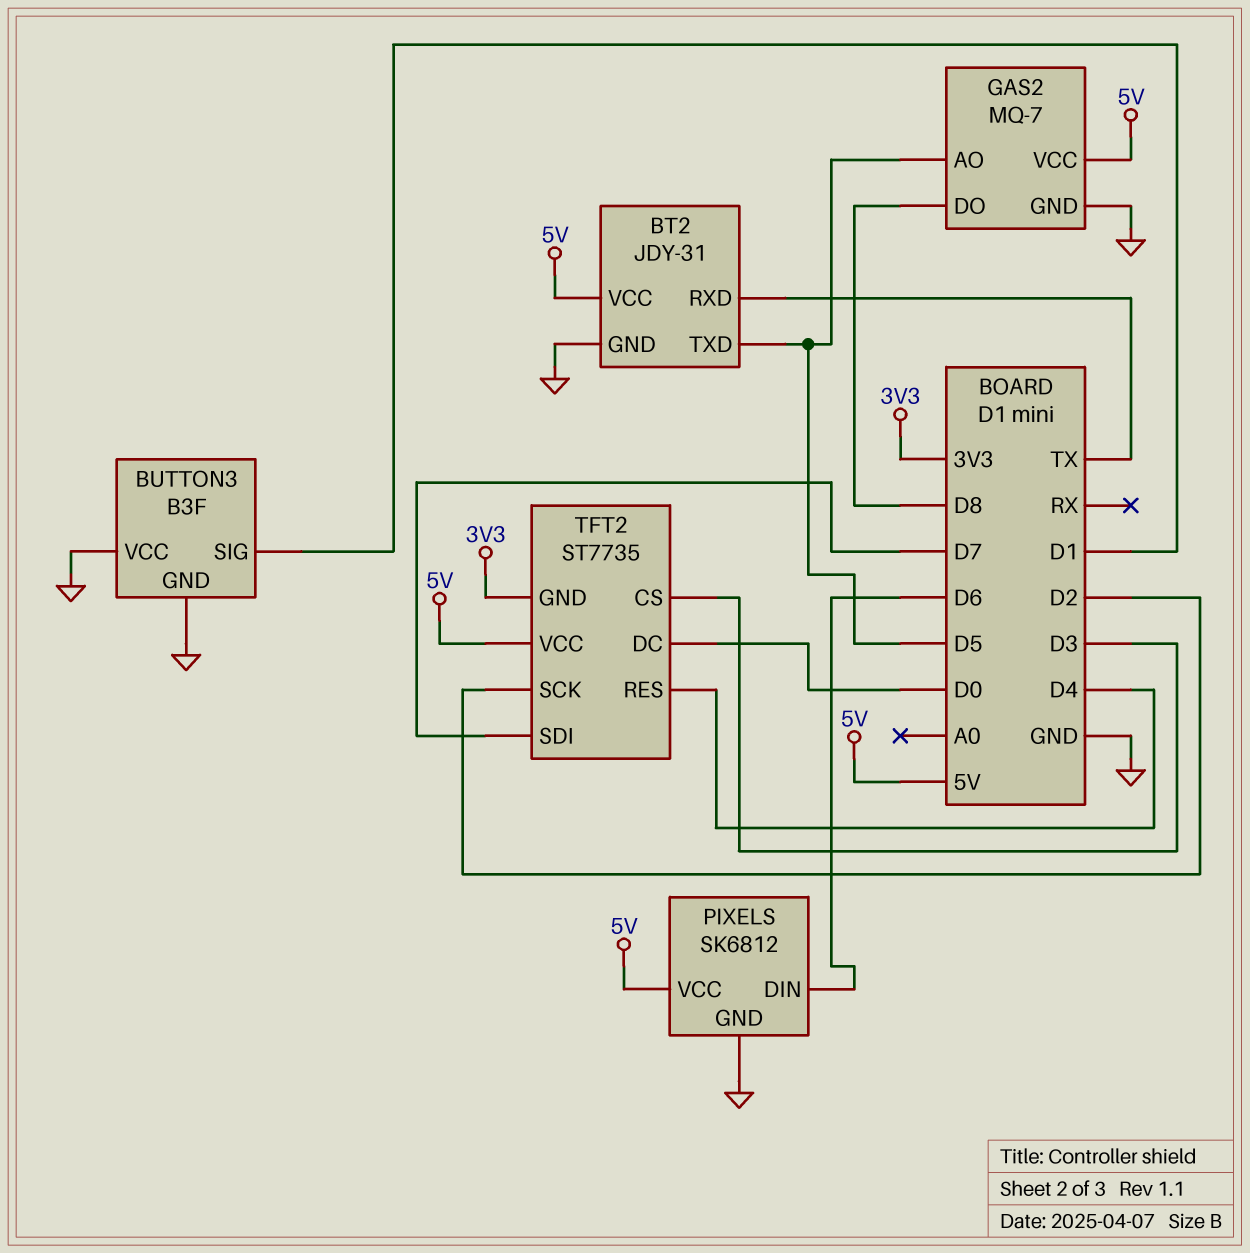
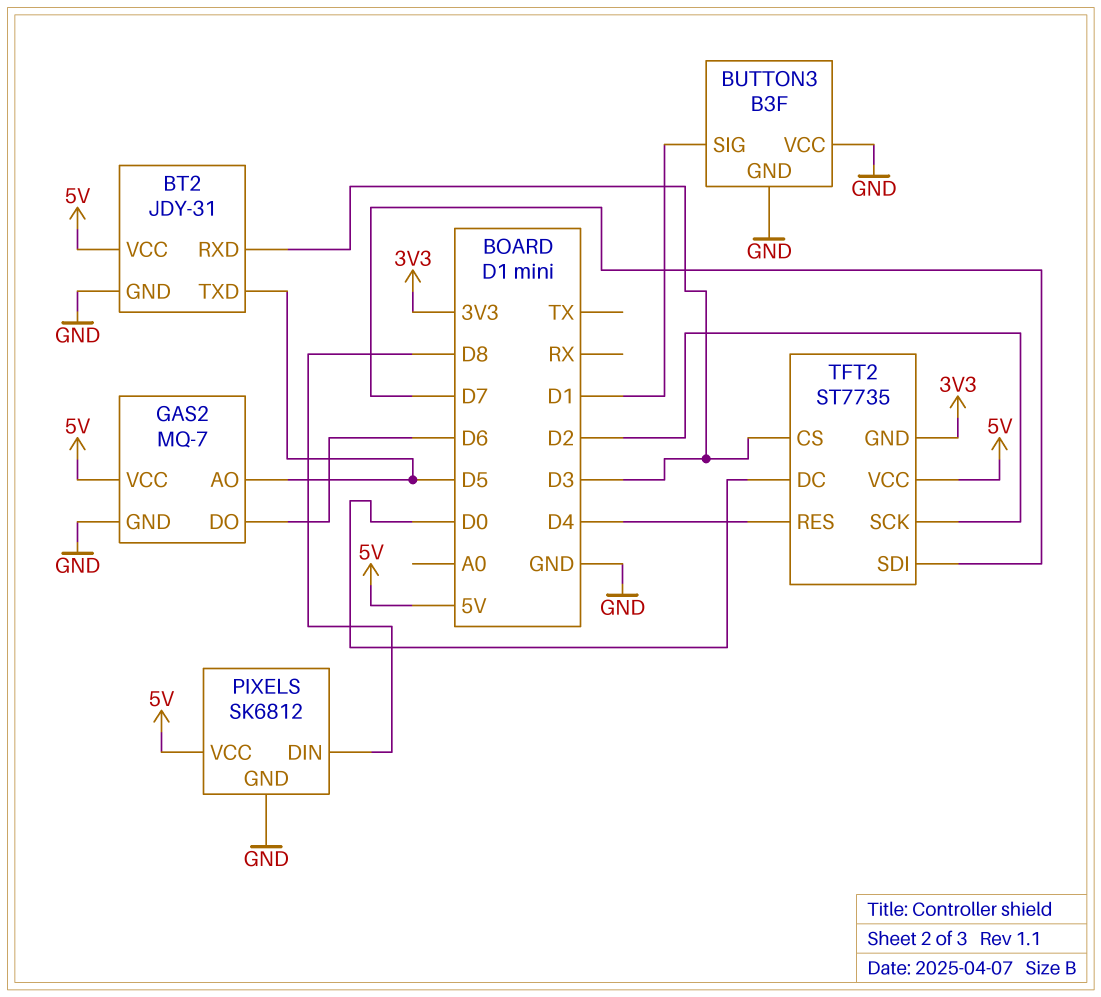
BT2 pin RXD: TX -> D3
GAS2 pin DO: D8 -> D6
PIXELS pin DIN: D6 -> D8

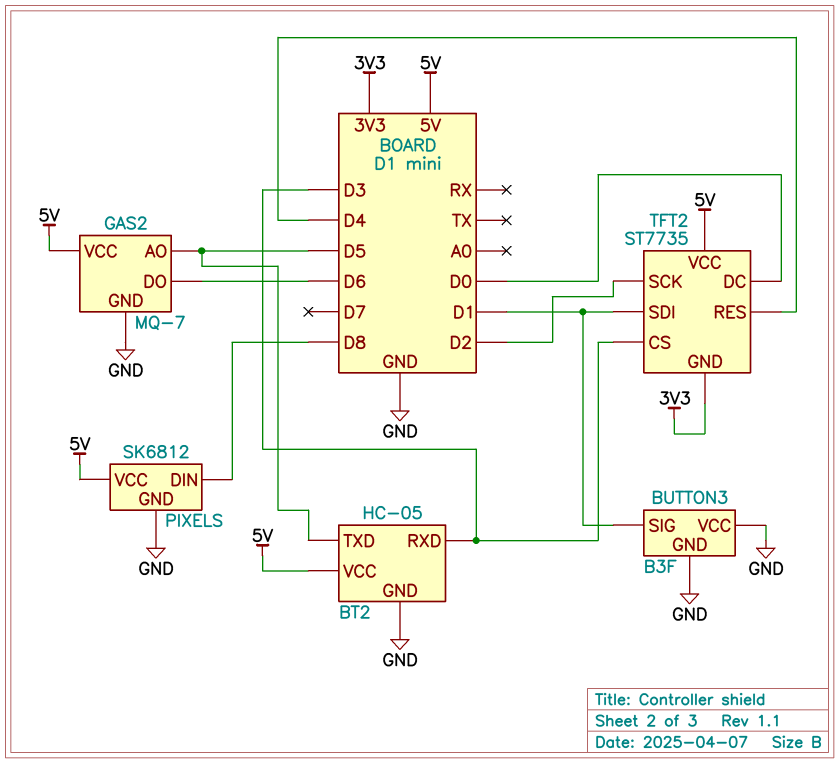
BT2: JDY-31 -> HC-05
TFT2 pin SDI: D7 -> D1

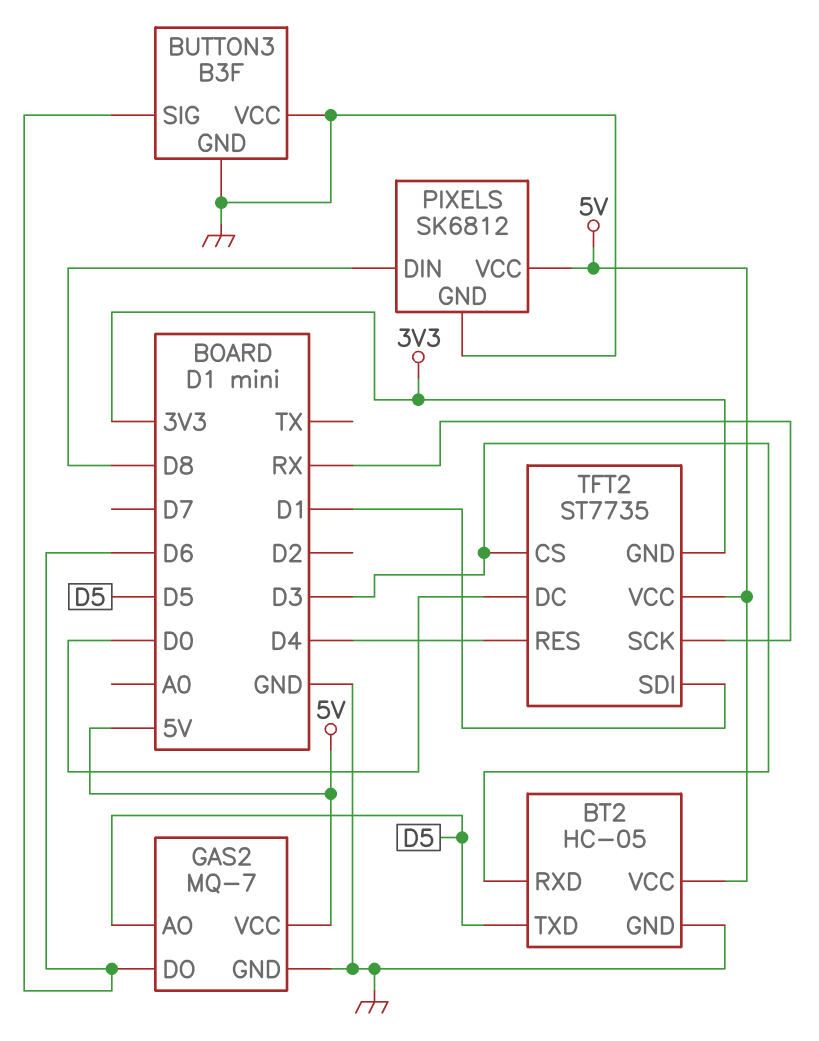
BUTTON3 pin SIG: D1 -> D6
TFT2 pin SCK: D2 -> RX

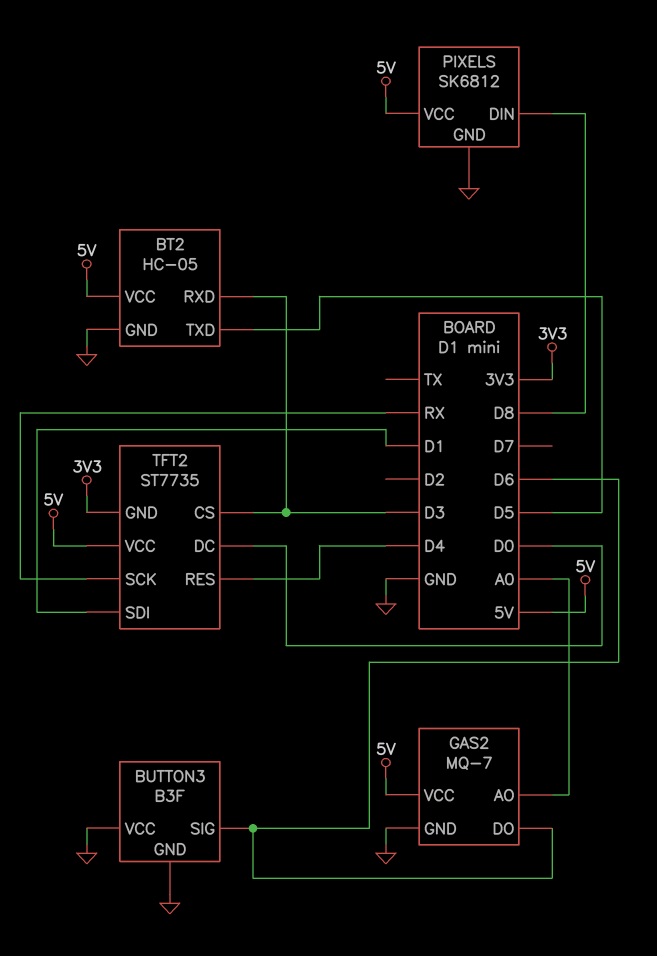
GAS2 pin AO: D5 -> A0

